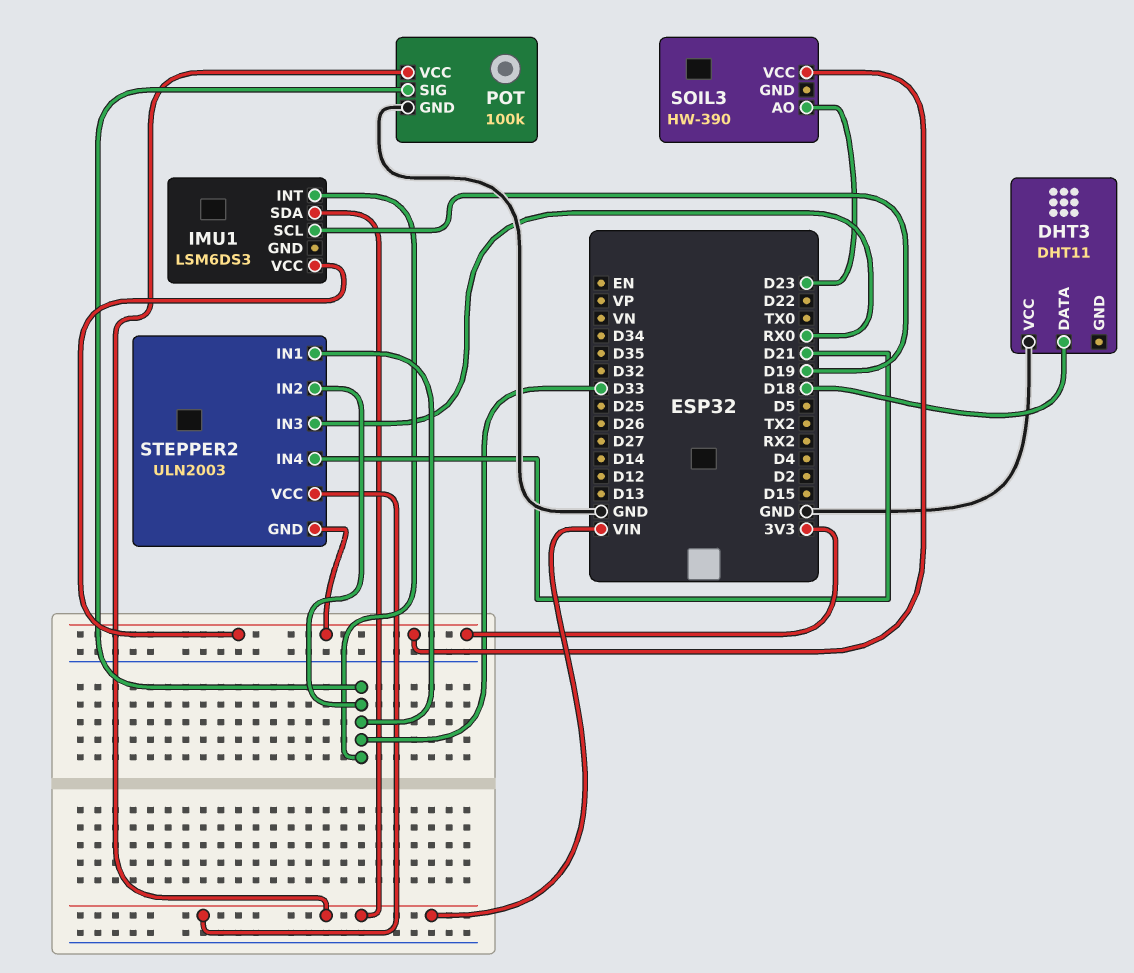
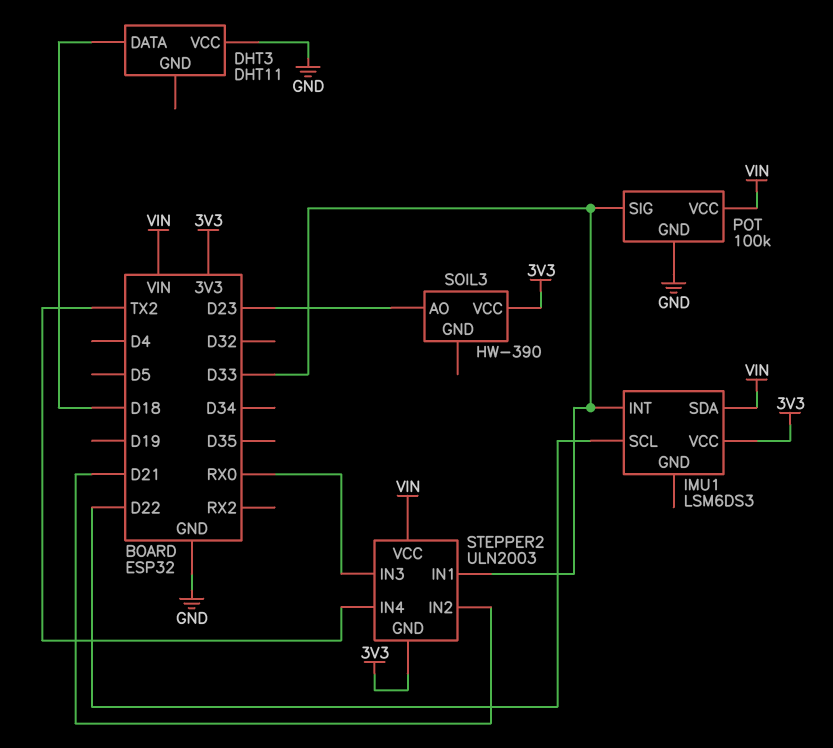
IMU1 pin SCL: D19 -> D22
STEPPER2 pin IN2: D33 -> D21
STEPPER2 pin IN4: D21 -> TX2

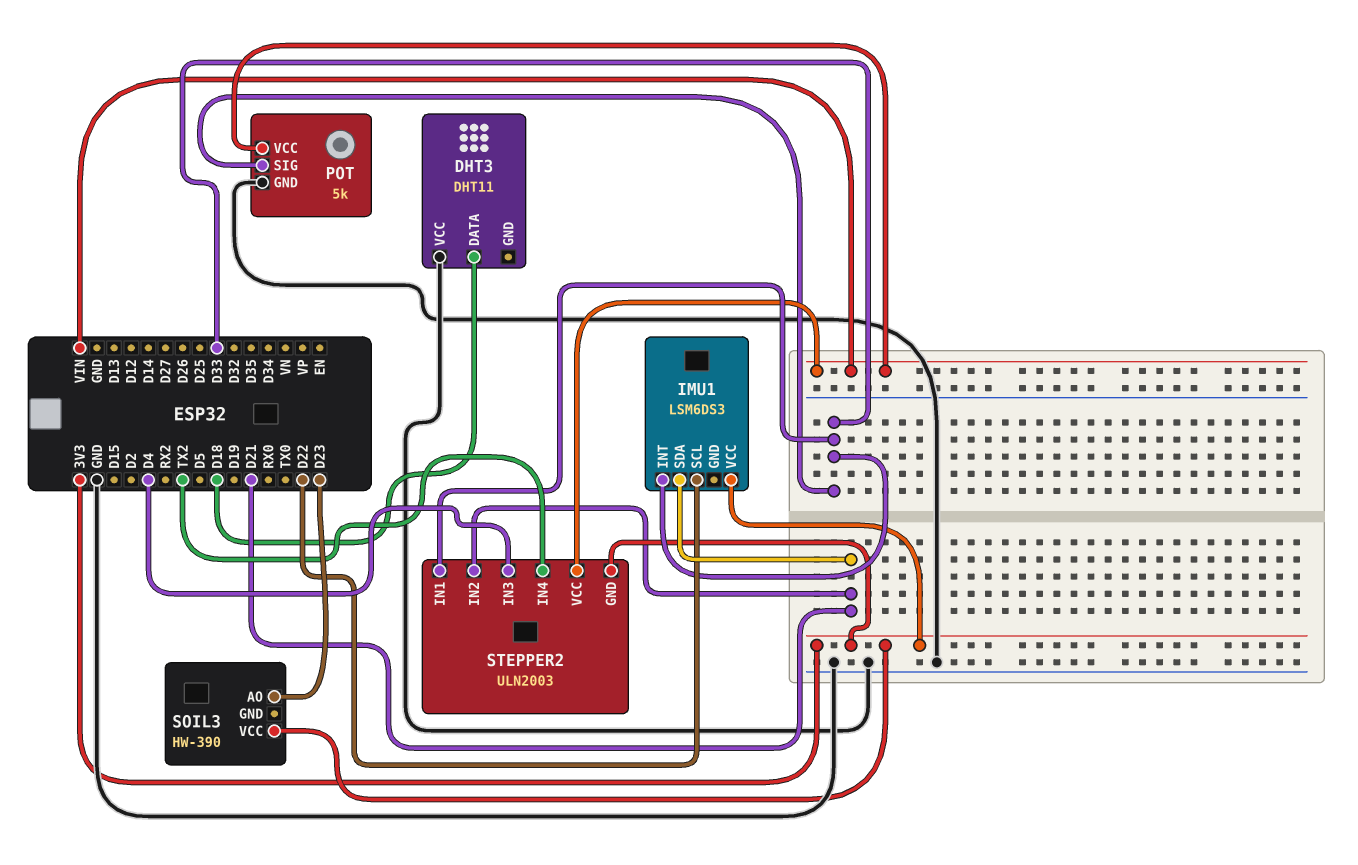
IMU1 pin SDA: VIN -> D21
POT: 100k -> 5k
STEPPER2 pin IN3: RX0 -> D4

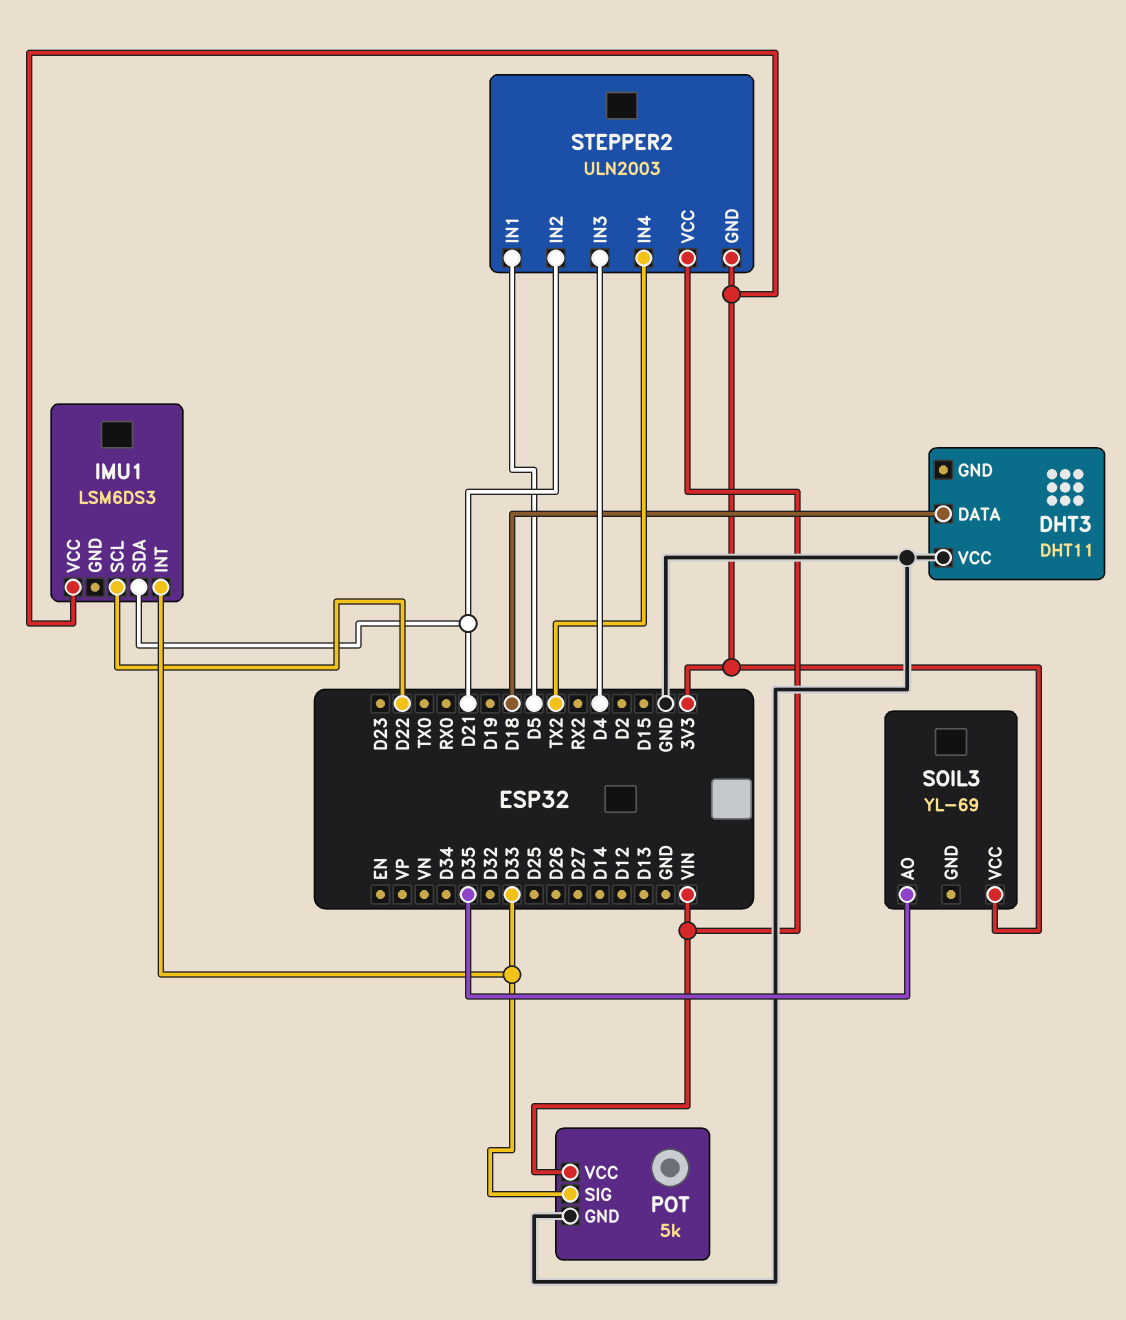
SOIL3: HW-390 -> YL-69
SOIL3 pin AO: D23 -> D35
STEPPER2 pin IN1: D33 -> D5

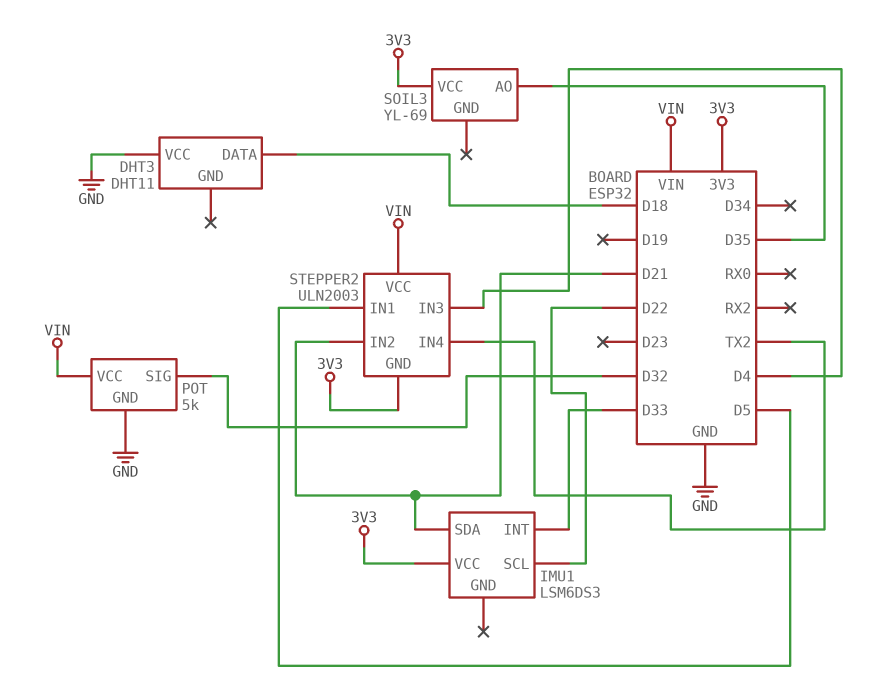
POT pin SIG: D33 -> D32

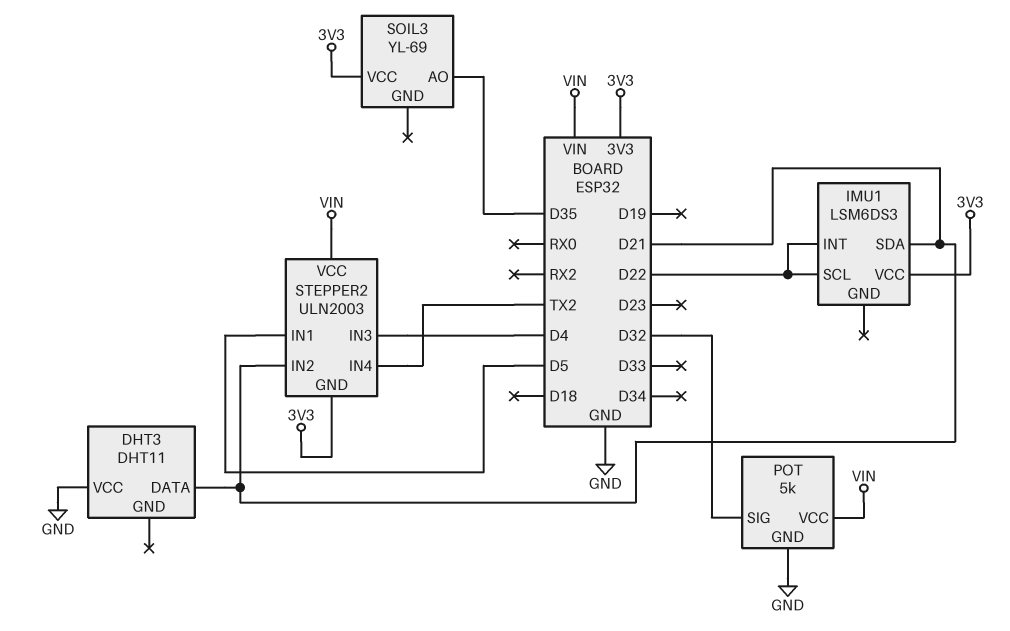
DHT3 pin DATA: D18 -> D21
IMU1 pin INT: D33 -> D22

